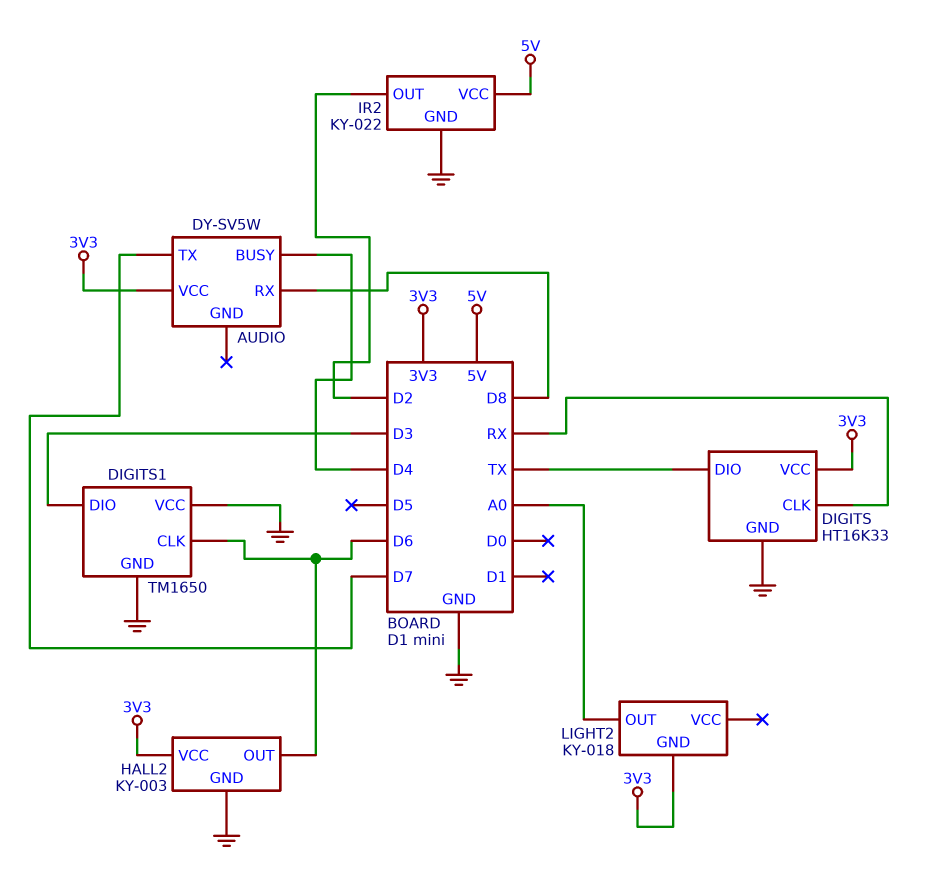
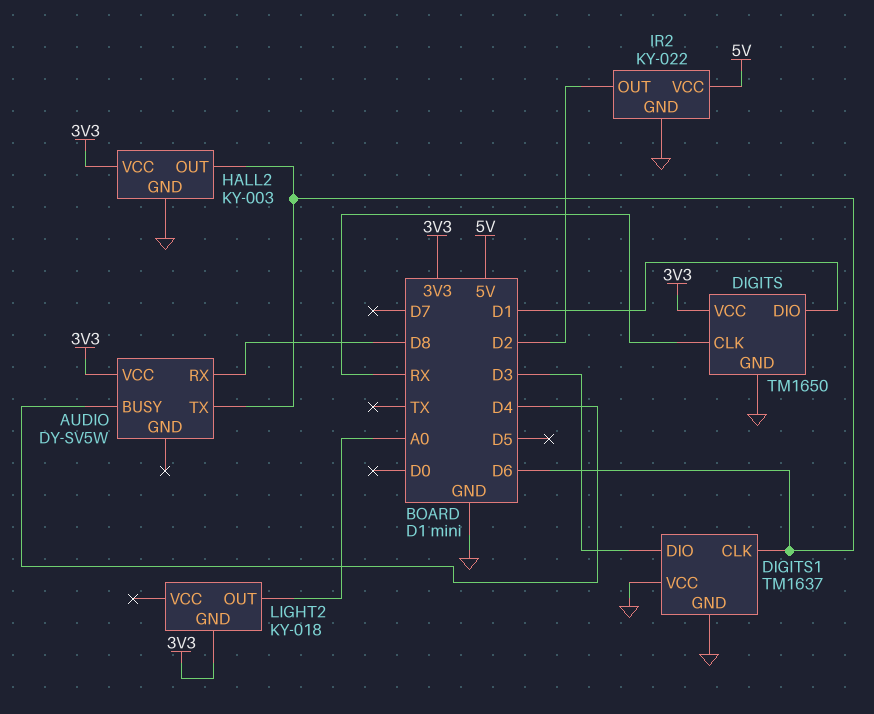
AUDIO pin TX: D7 -> D6
DIGITS: HT16K33 -> TM1650
DIGITS pin DIO: TX -> D1
DIGITS1: TM1650 -> TM1637

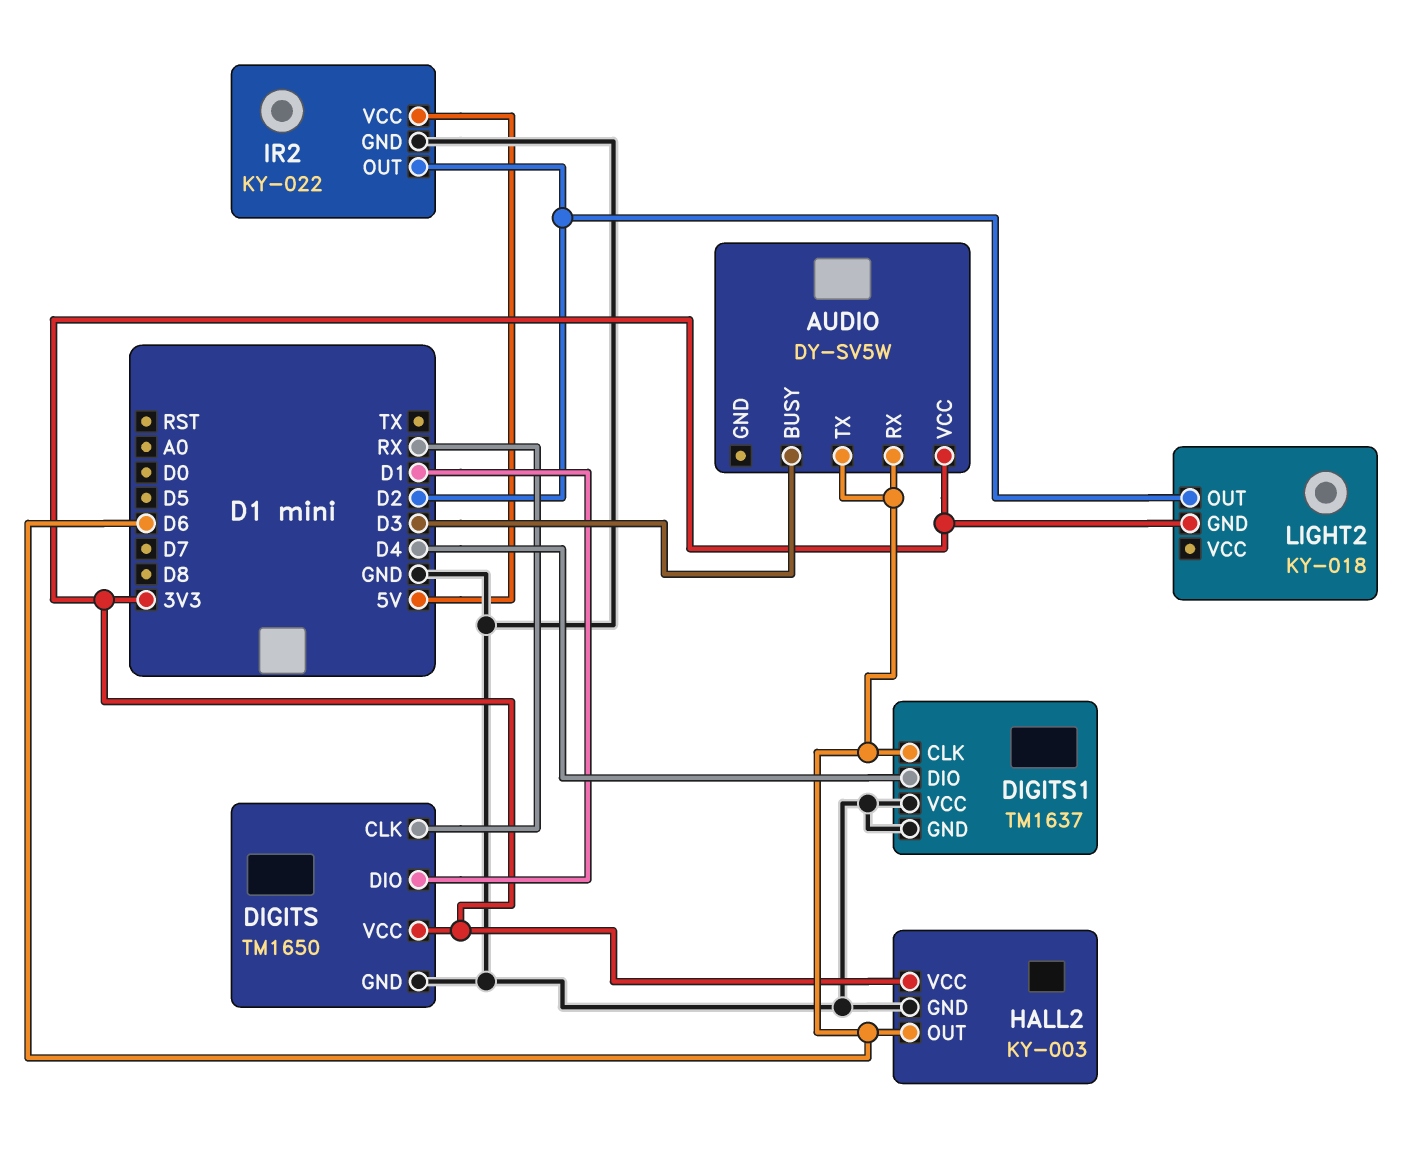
AUDIO pin BUSY: D4 -> D3
AUDIO pin RX: D8 -> D6
DIGITS1 pin DIO: D3 -> D4
LIGHT2 pin OUT: A0 -> D2

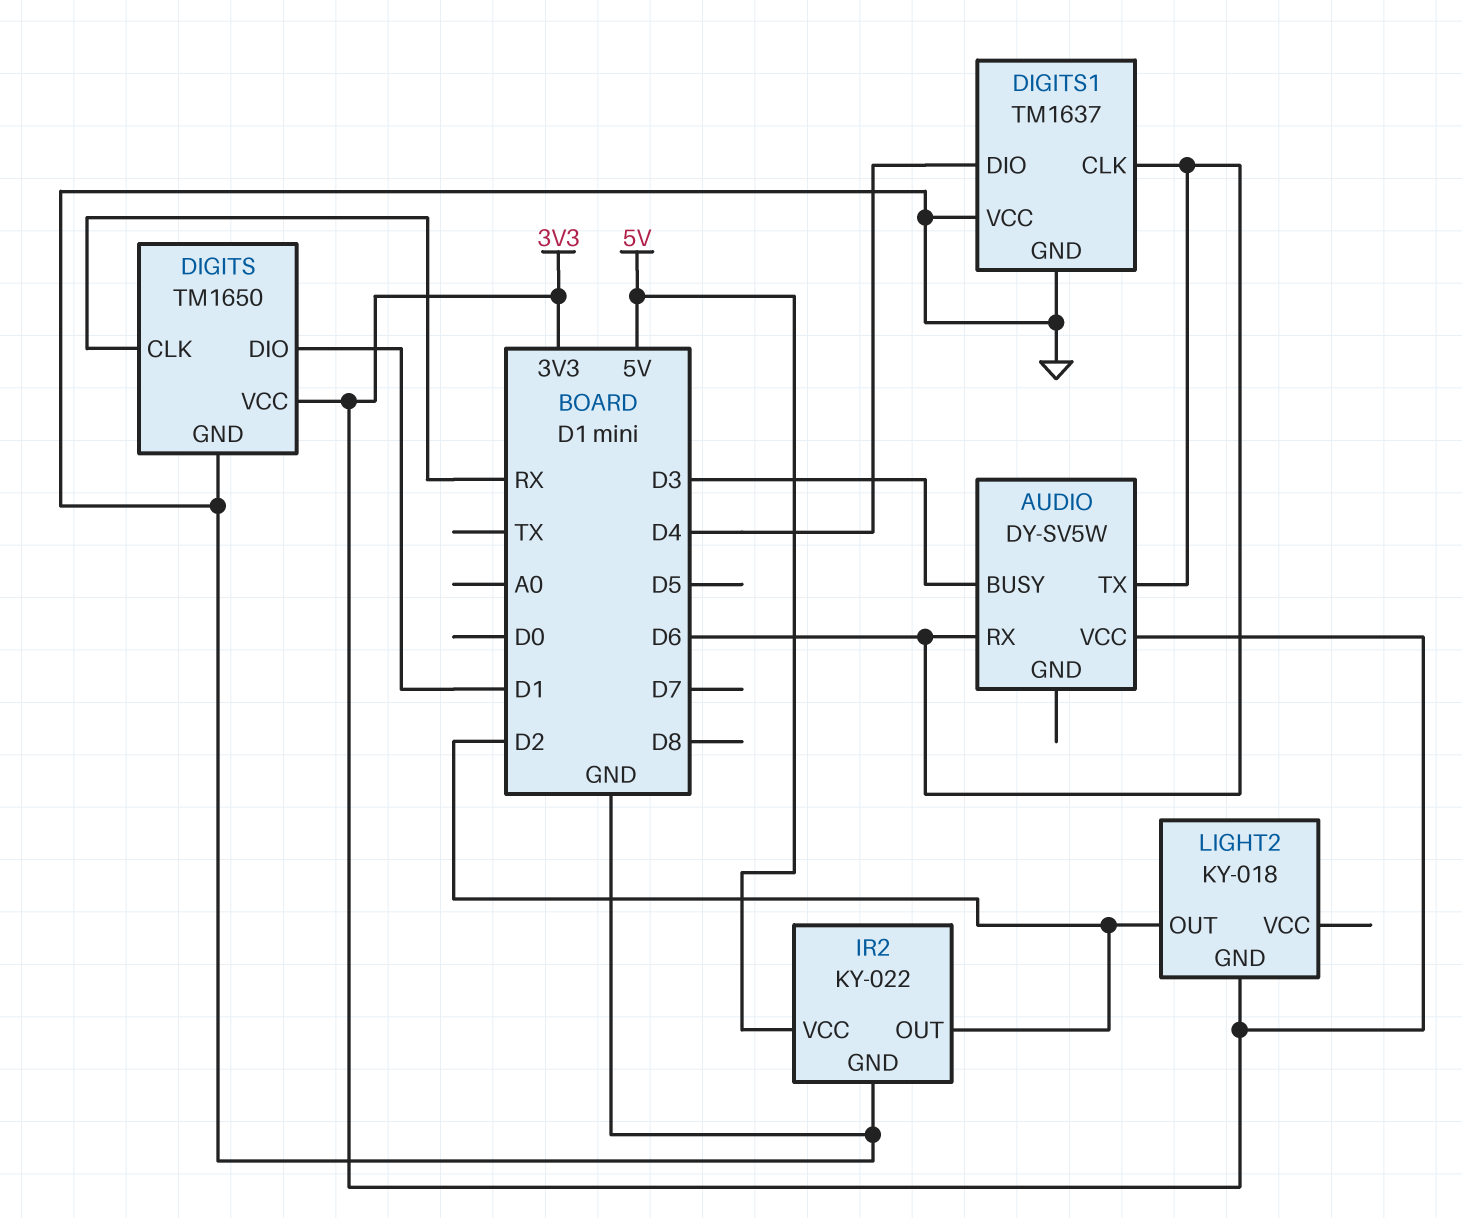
HALL2: KY-003 -> none
HALL2 pin GND: GND -> none
HALL2 pin OUT: D6 -> none
HALL2 pin VCC: 3V3 -> none

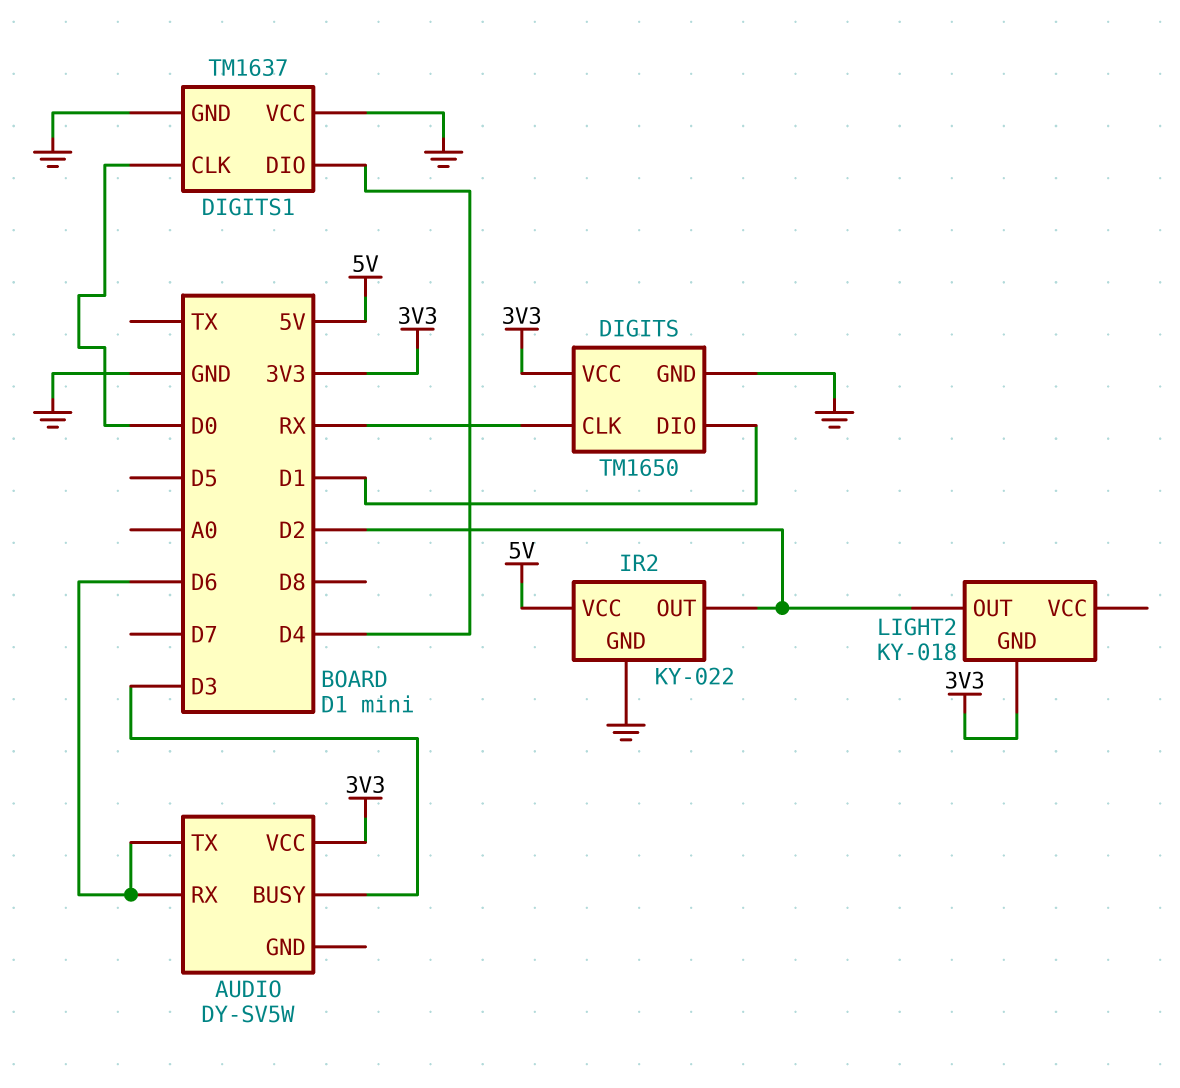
DIGITS1 pin CLK: D6 -> D0

